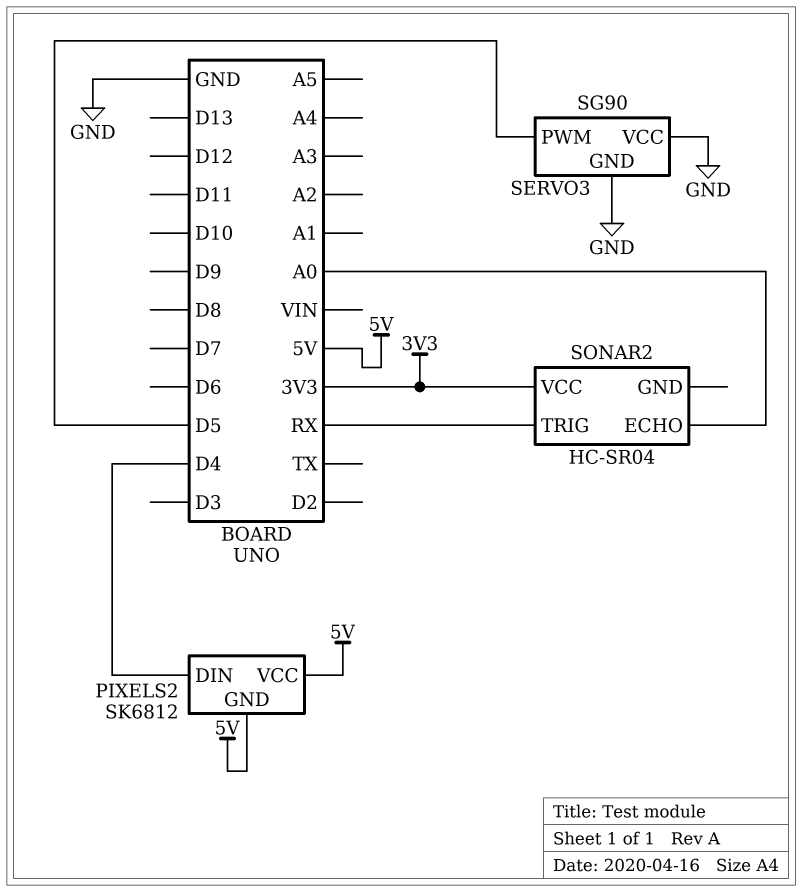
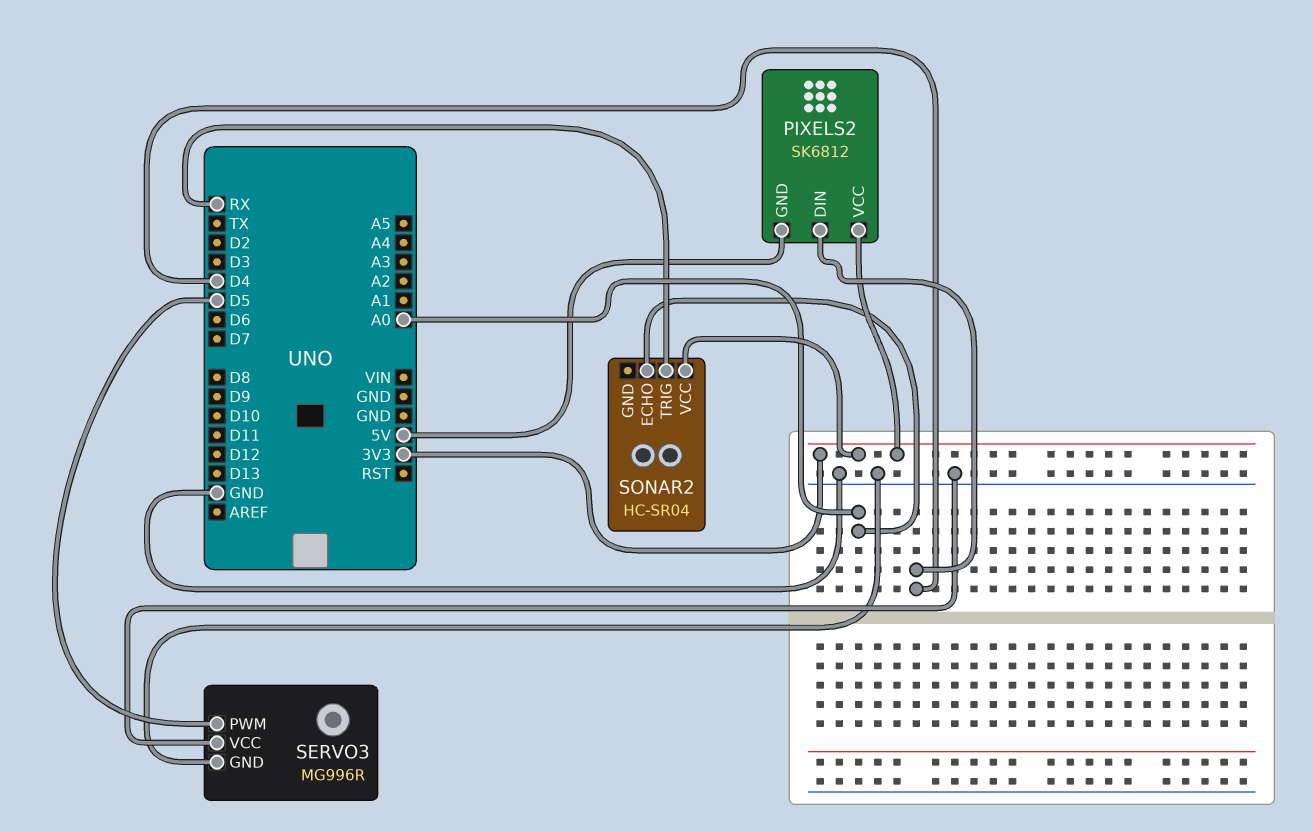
PIXELS2 pin VCC: 5V -> 3V3
SERVO3: SG90 -> MG996R

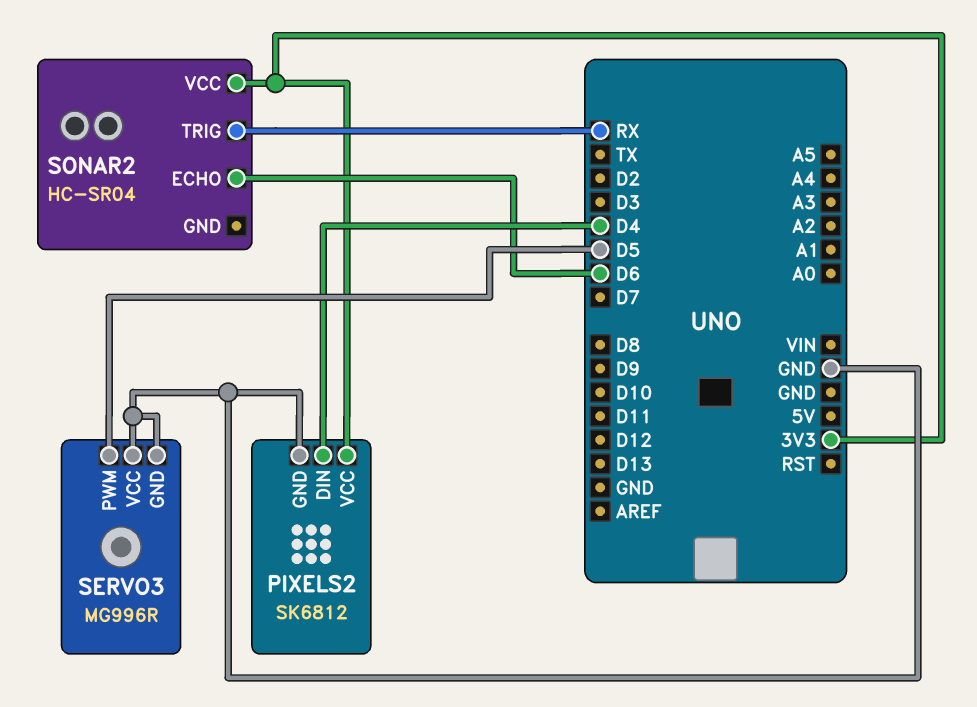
PIXELS2 pin GND: 5V -> GND
SONAR2 pin ECHO: A0 -> D6

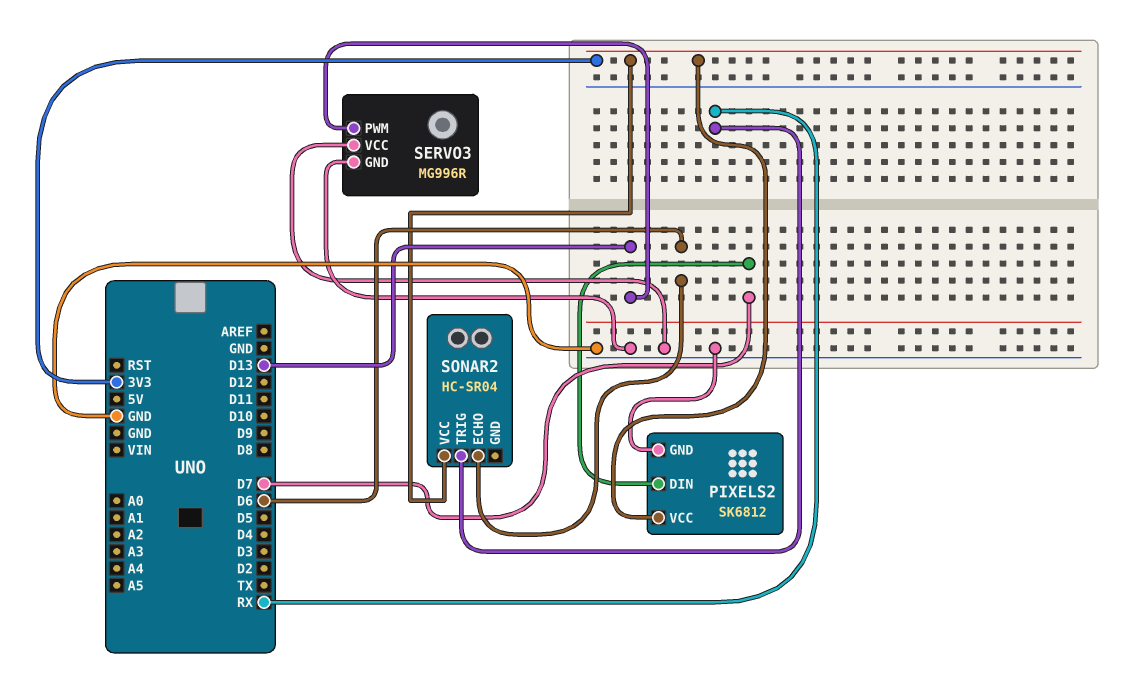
PIXELS2 pin DIN: D4 -> D7
SERVO3 pin PWM: D5 -> D13

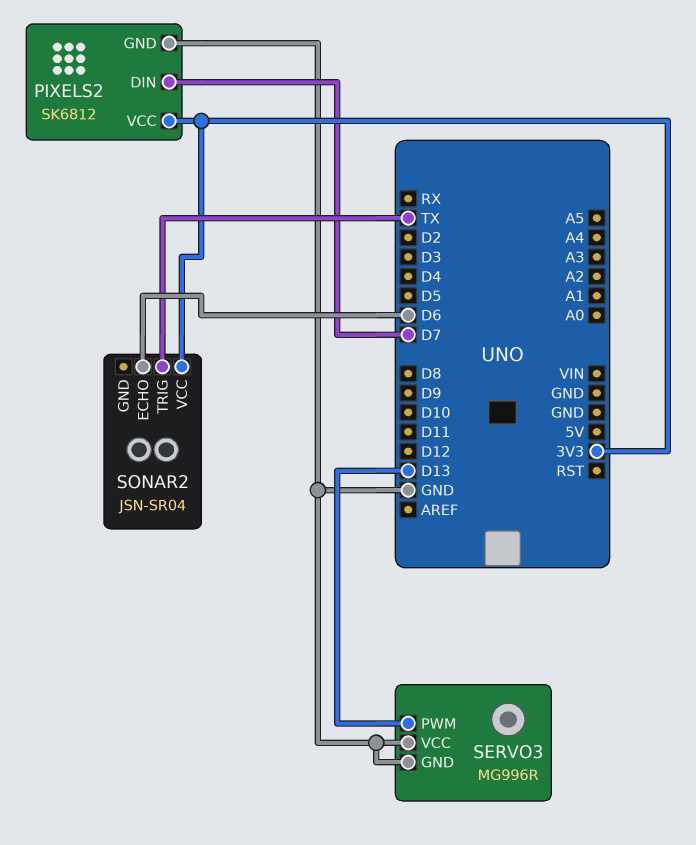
SONAR2: HC-SR04 -> JSN-SR04
SONAR2 pin TRIG: RX -> TX

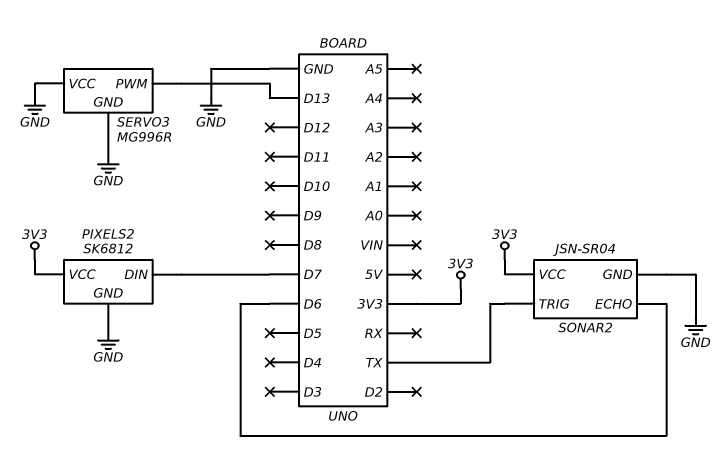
SONAR2 pin GND: none -> GND

